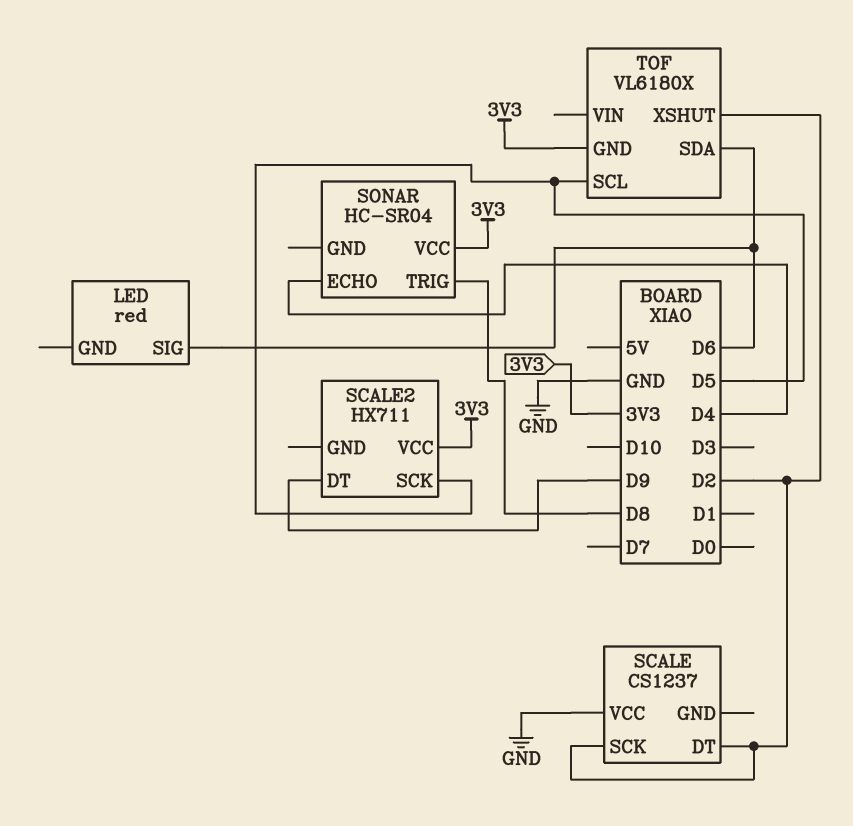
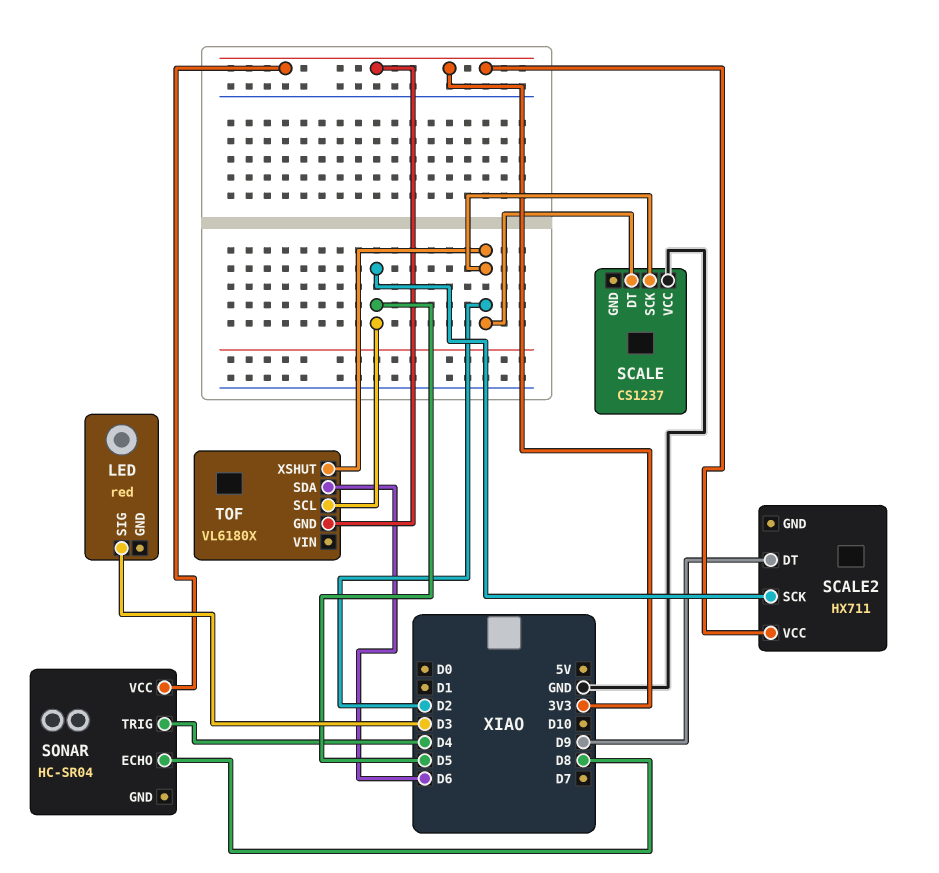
LED pin SIG: D6 -> D3
SONAR pin ECHO: D4 -> D8
SONAR pin TRIG: D8 -> D4

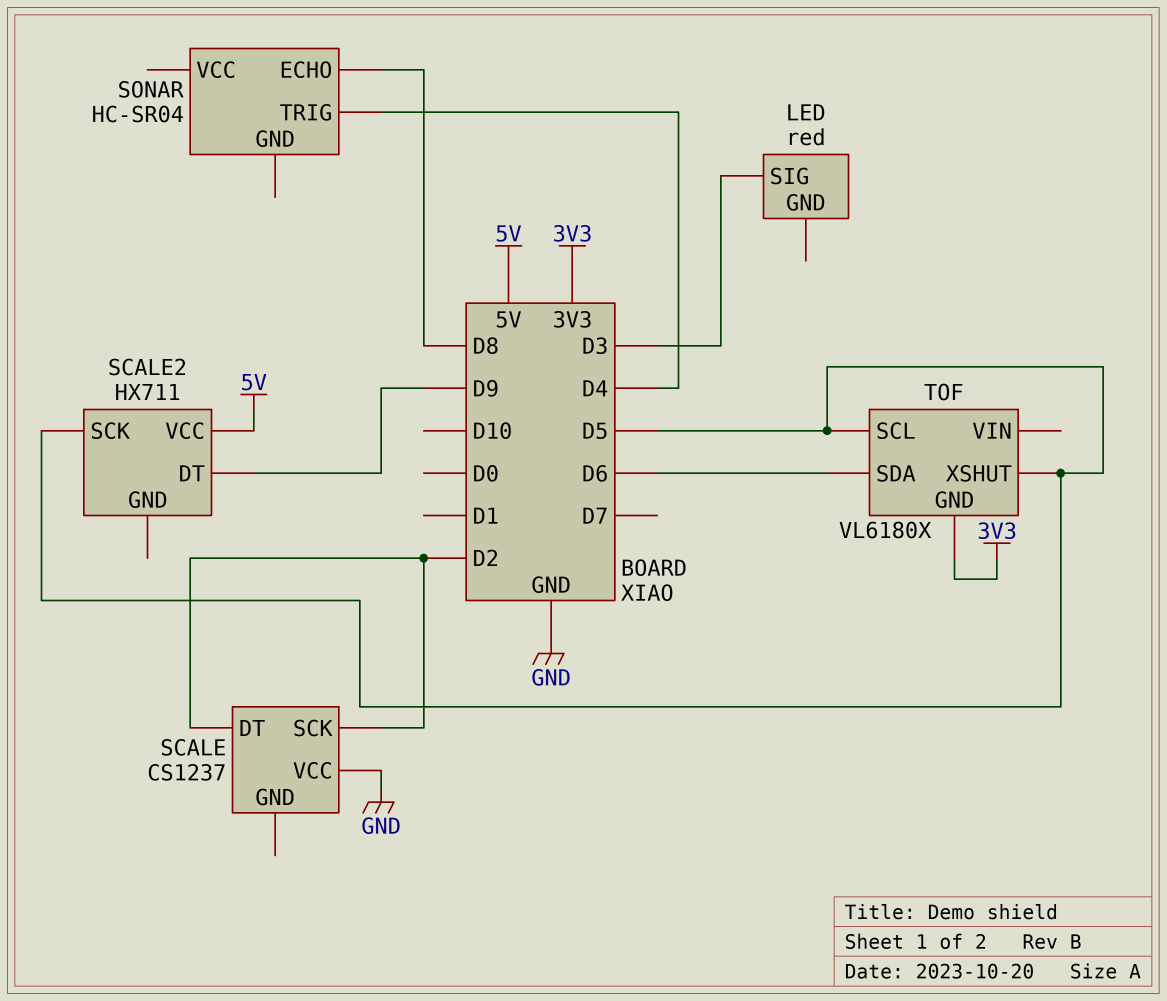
SCALE2 pin VCC: 3V3 -> 5V
SONAR pin VCC: 3V3 -> none
TOF pin XSHUT: D2 -> D5

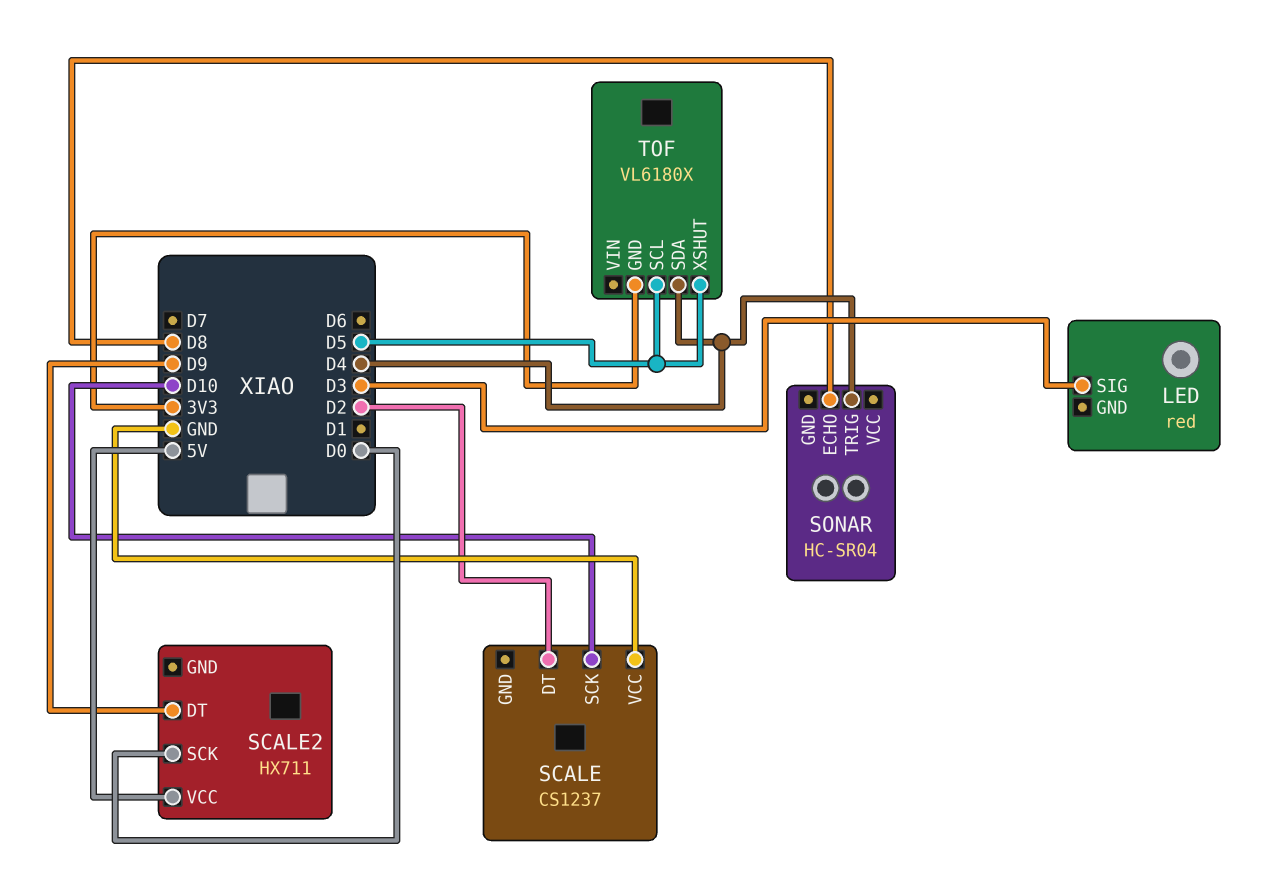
SCALE pin SCK: D2 -> D10
SCALE2 pin SCK: D5 -> D0
TOF pin SDA: D6 -> D4

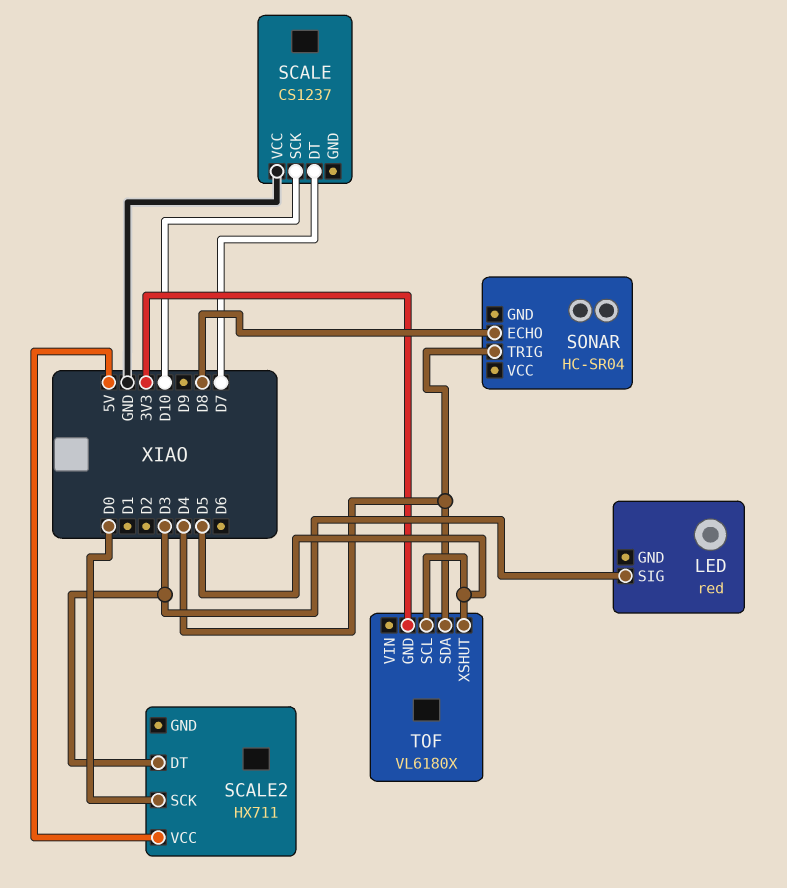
SCALE pin DT: D2 -> D7
SCALE2 pin DT: D9 -> D3

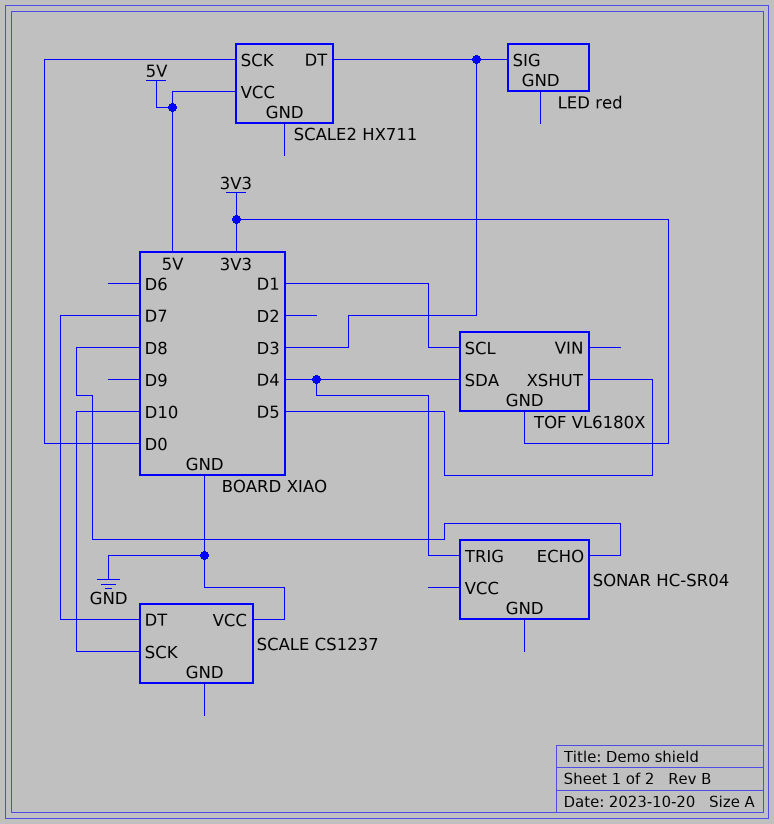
TOF pin SCL: D5 -> D1

